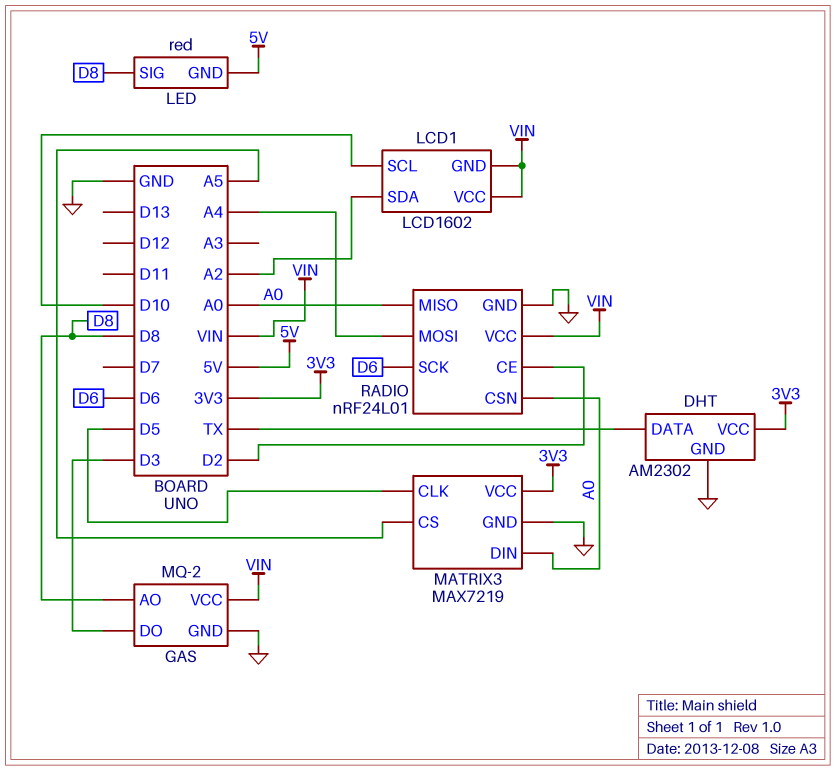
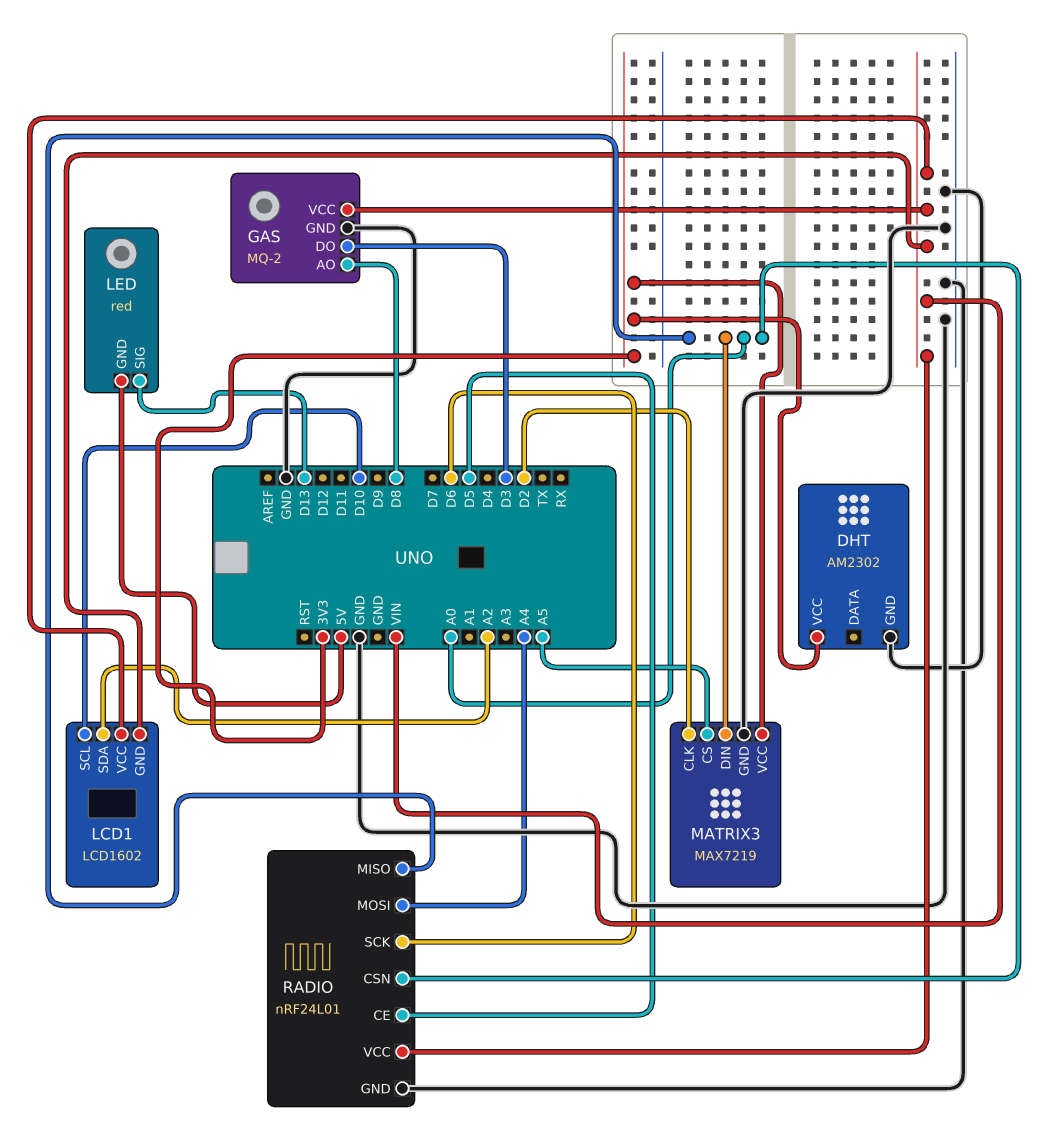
DHT pin DATA: TX -> none
LED pin SIG: D8 -> D13
MATRIX3 pin CLK: D5 -> D2
RADIO pin CE: D2 -> D5

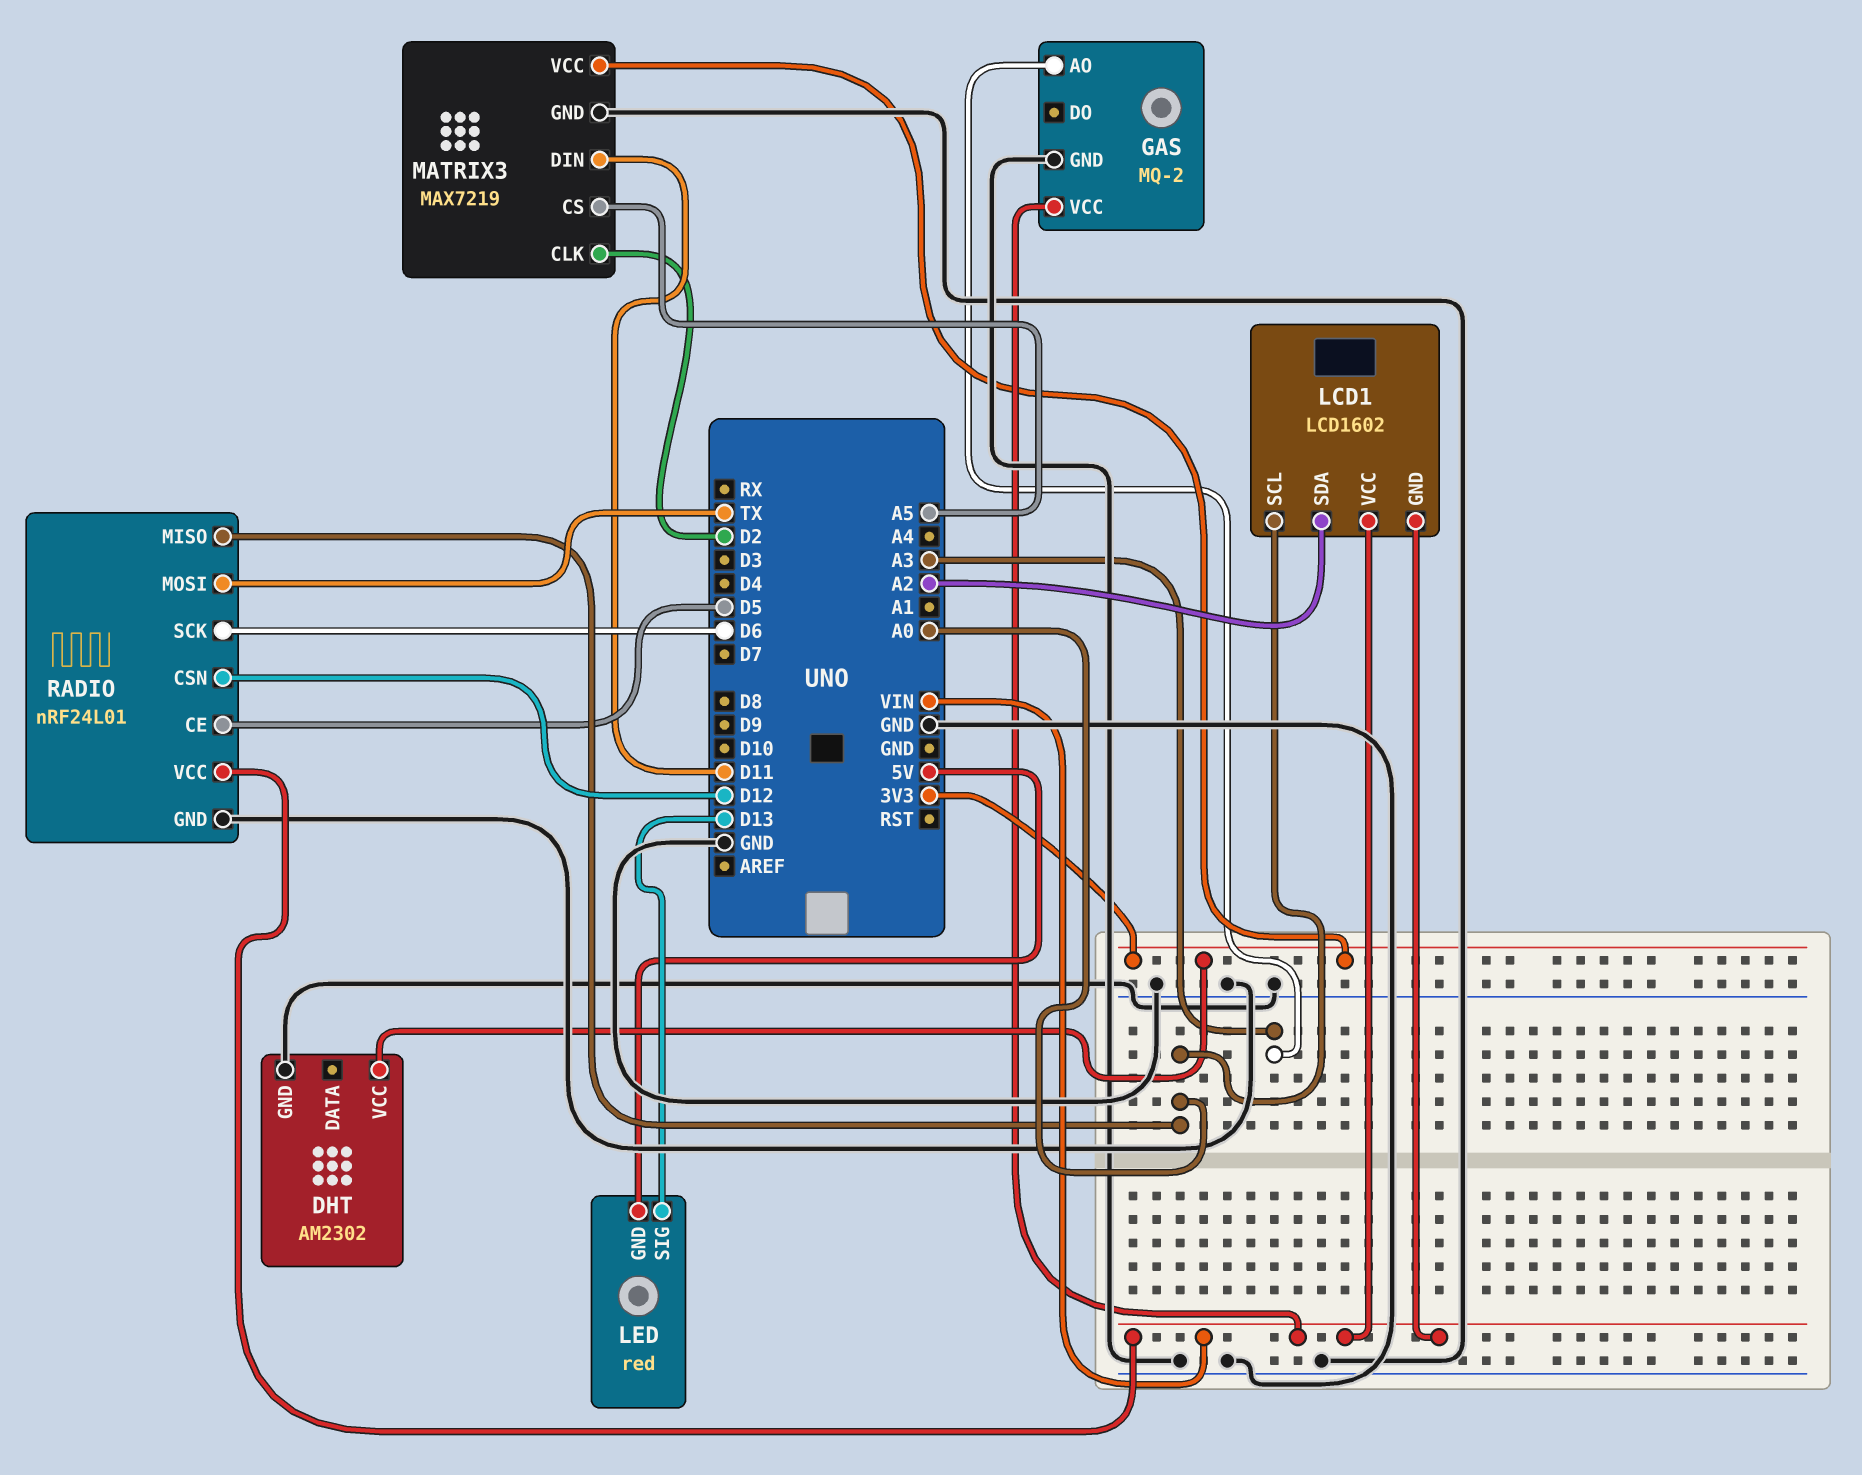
GAS pin AO: D8 -> A3
GAS pin DO: D3 -> none
LCD1 pin SCL: D10 -> A0
MATRIX3 pin DIN: A0 -> D11
RADIO pin CSN: A0 -> D12
RADIO pin MOSI: A4 -> TX

